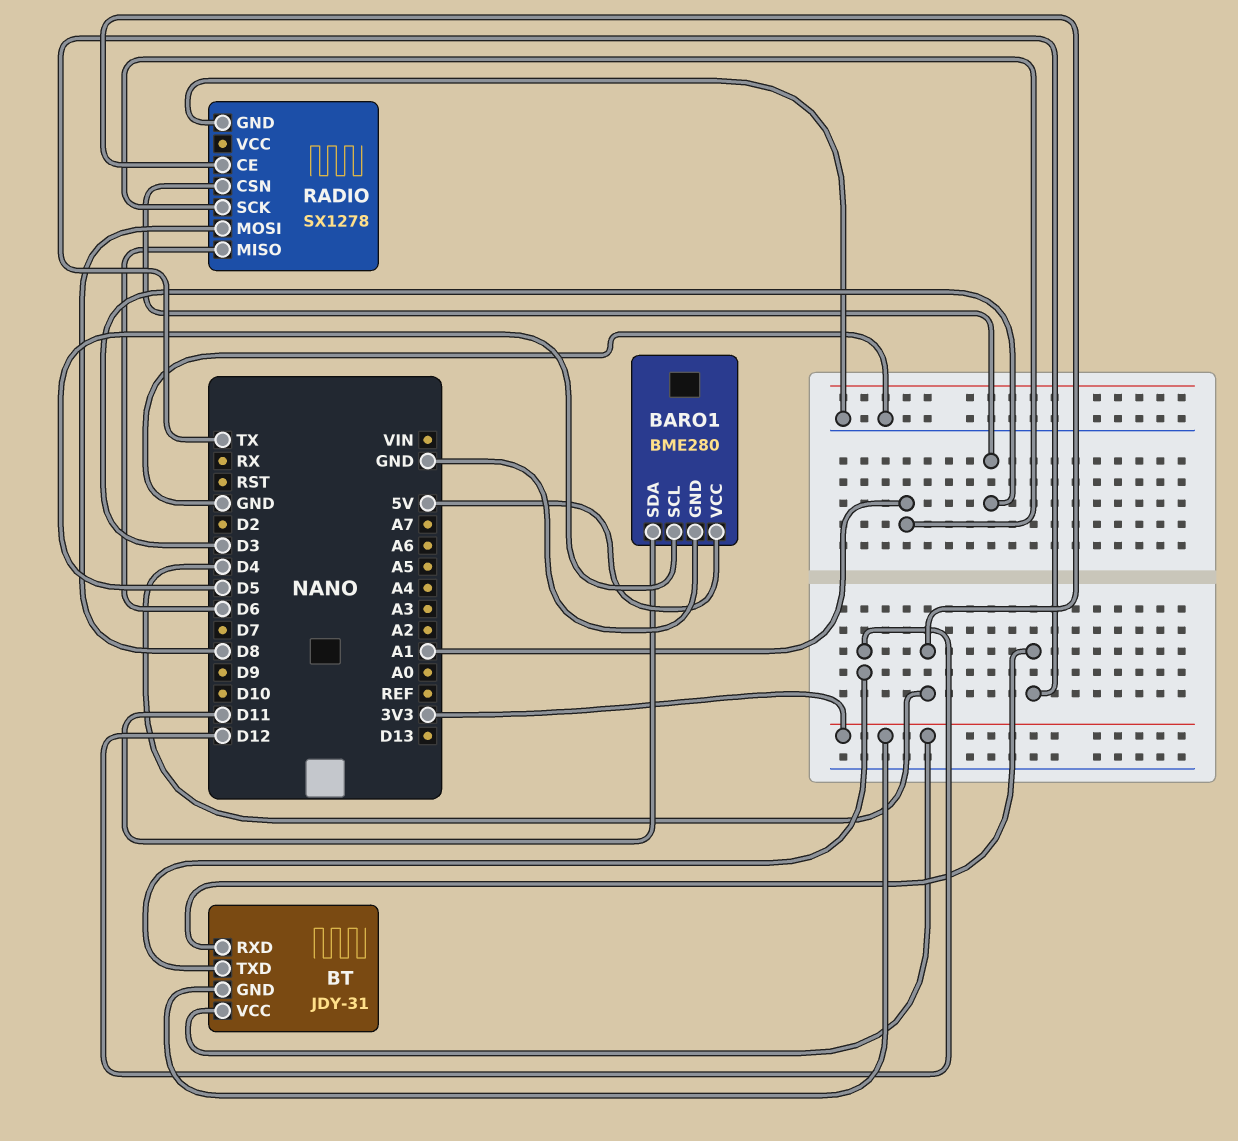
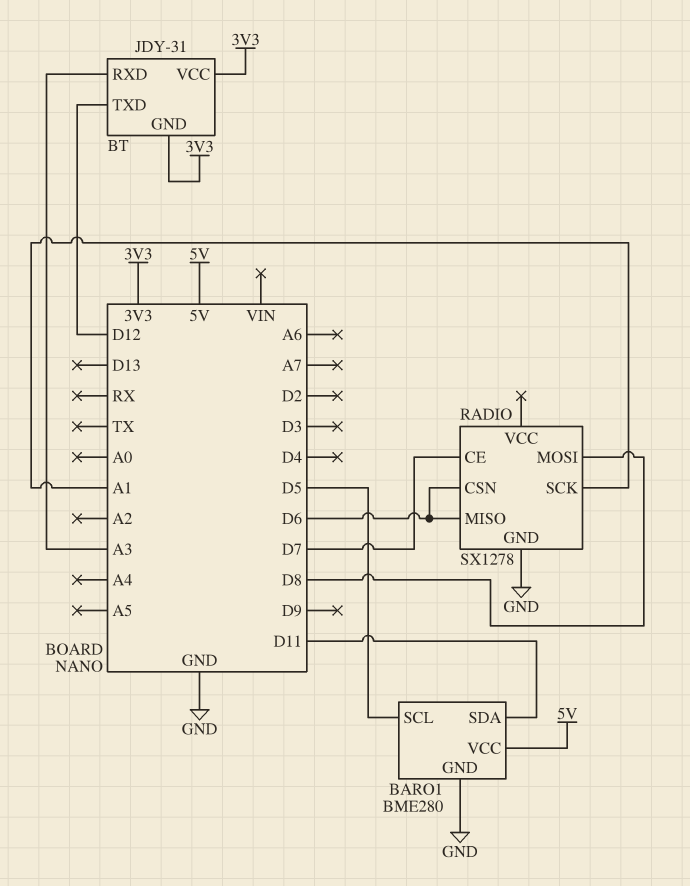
BT pin RXD: TX -> A3
RADIO pin CE: D4 -> D7
RADIO pin CSN: D3 -> D6

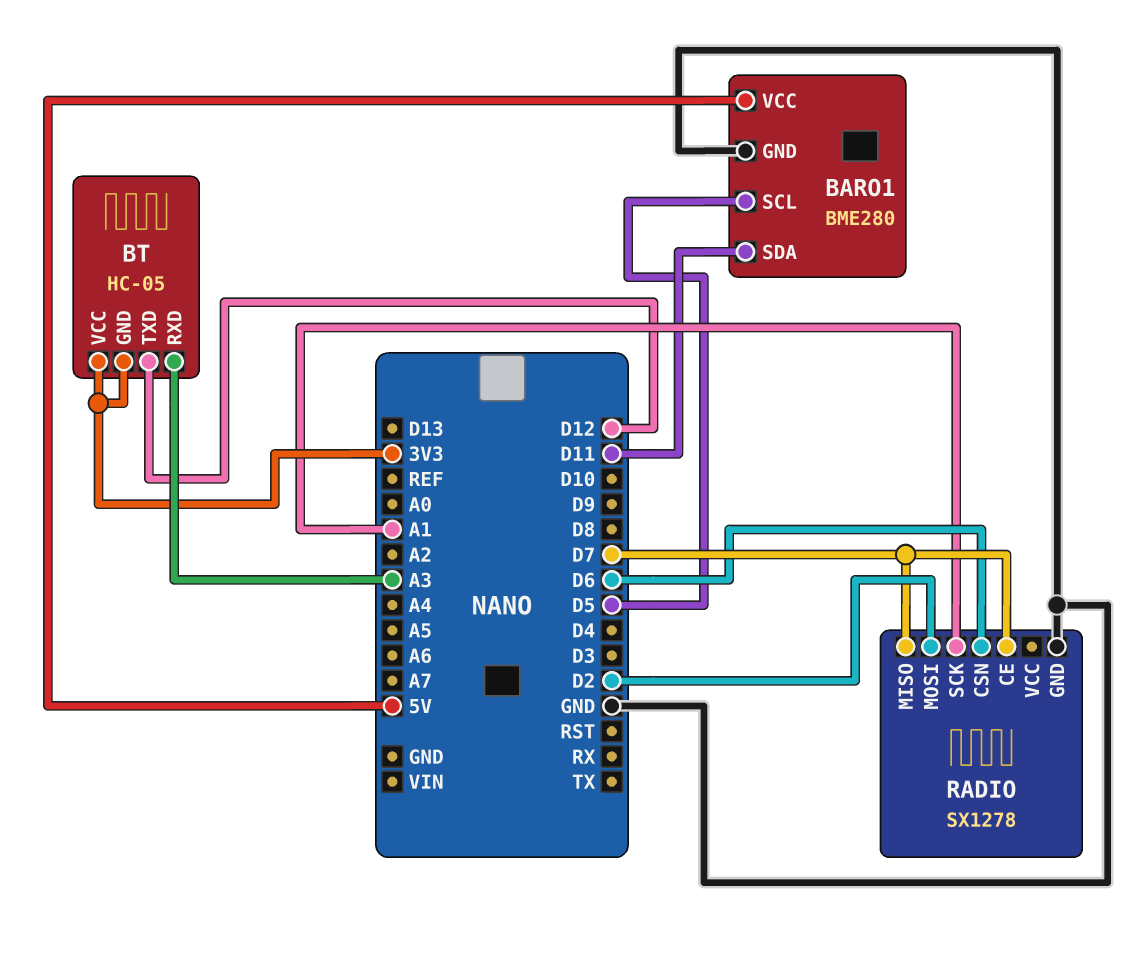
BT: JDY-31 -> HC-05
RADIO pin MISO: D6 -> D7
RADIO pin MOSI: D8 -> D2

